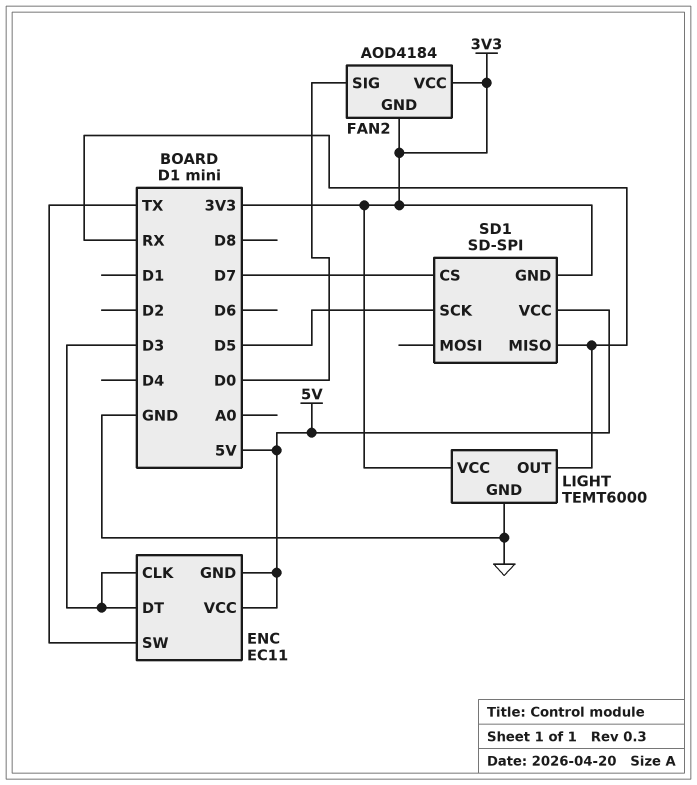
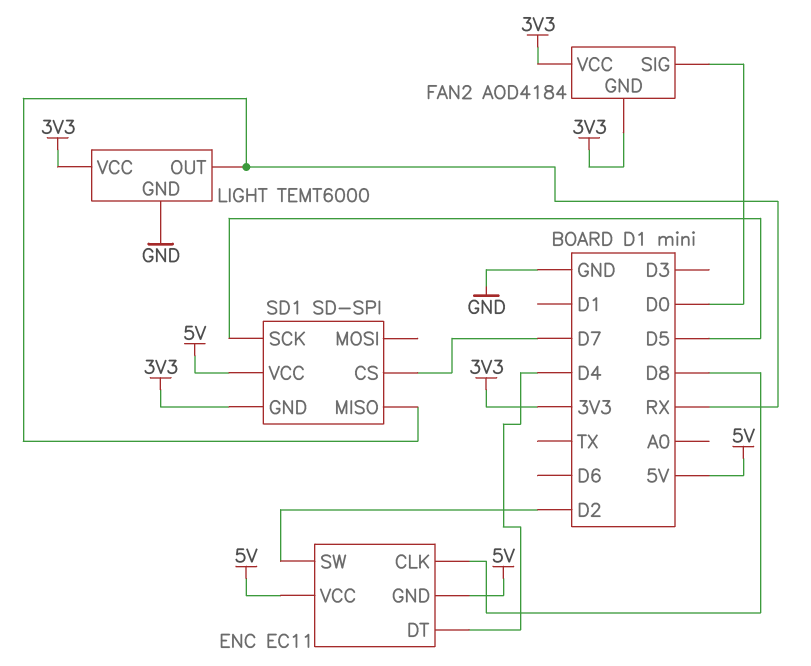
ENC pin CLK: D3 -> D8
ENC pin DT: D3 -> D4
ENC pin SW: TX -> D2

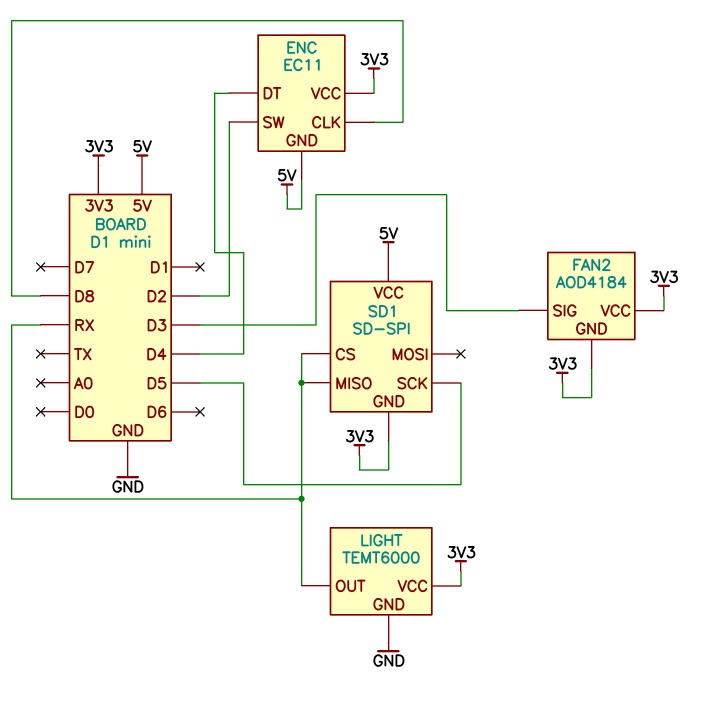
ENC pin VCC: 5V -> 3V3
FAN2 pin SIG: D0 -> D3
SD1 pin CS: D7 -> RX

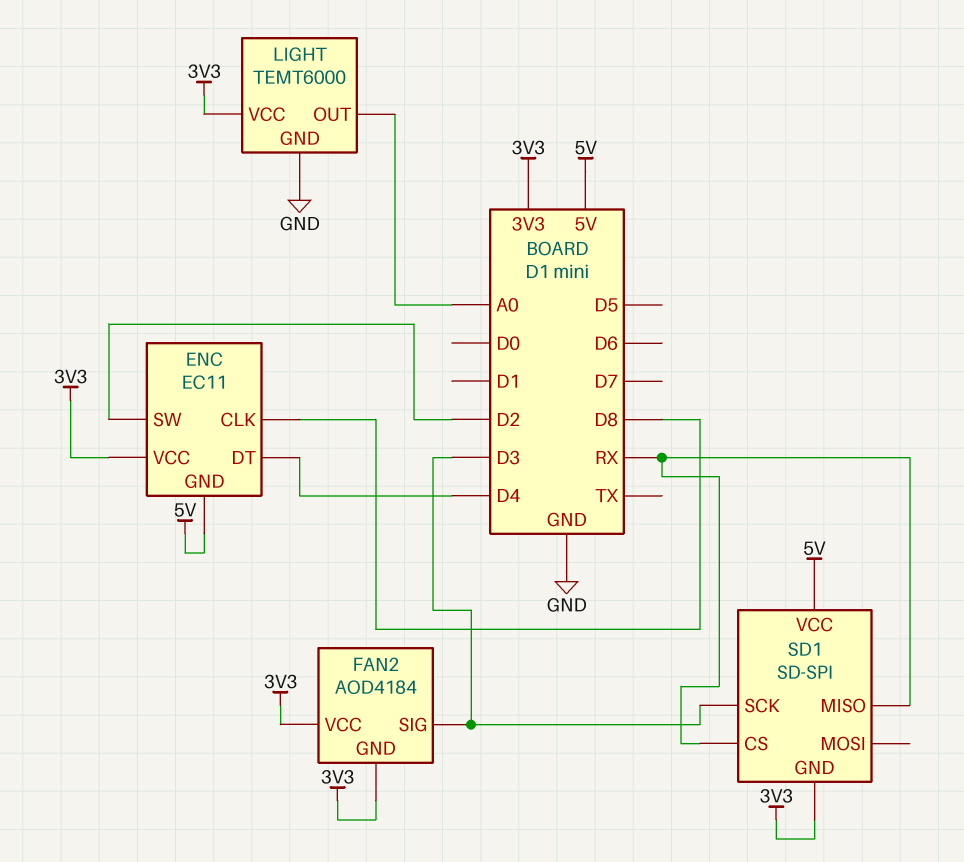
LIGHT pin OUT: RX -> A0
SD1 pin SCK: D5 -> D3

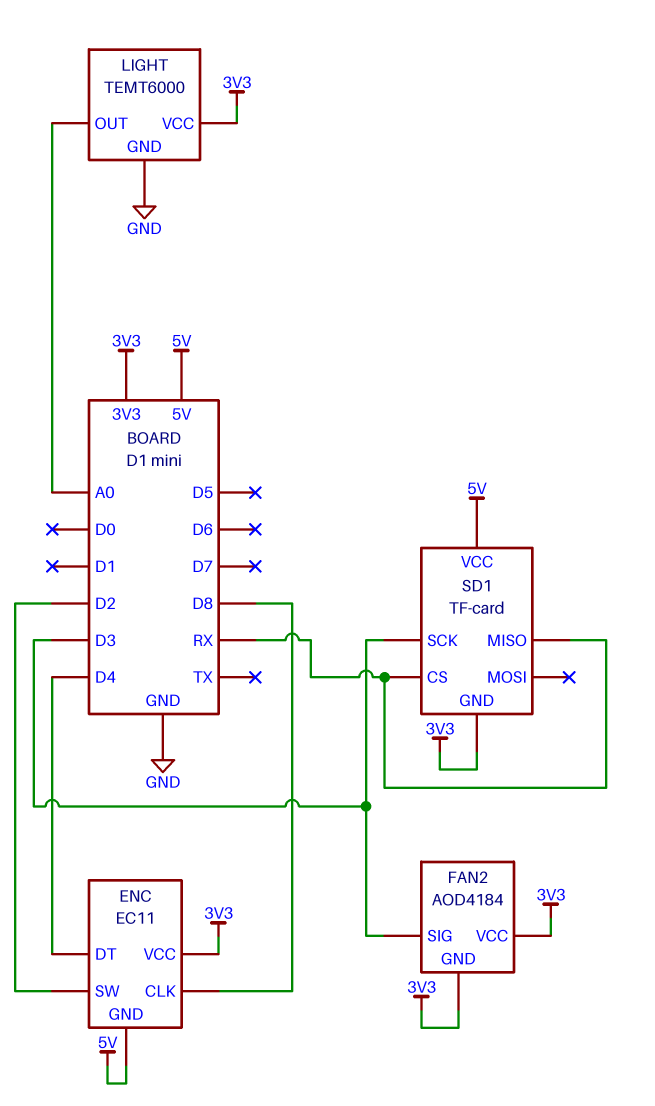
SD1: SD-SPI -> TF-card

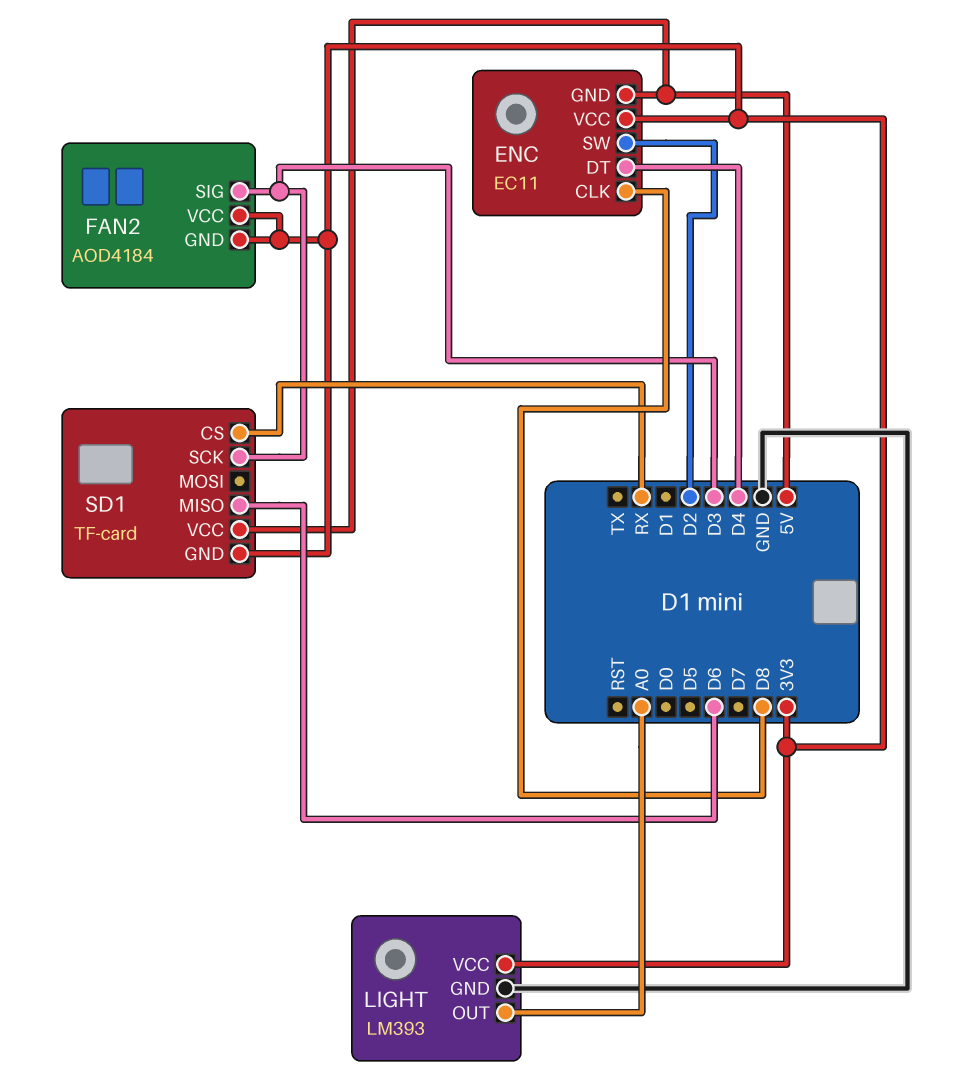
LIGHT: TEMT6000 -> LM393
SD1 pin MISO: RX -> D6

